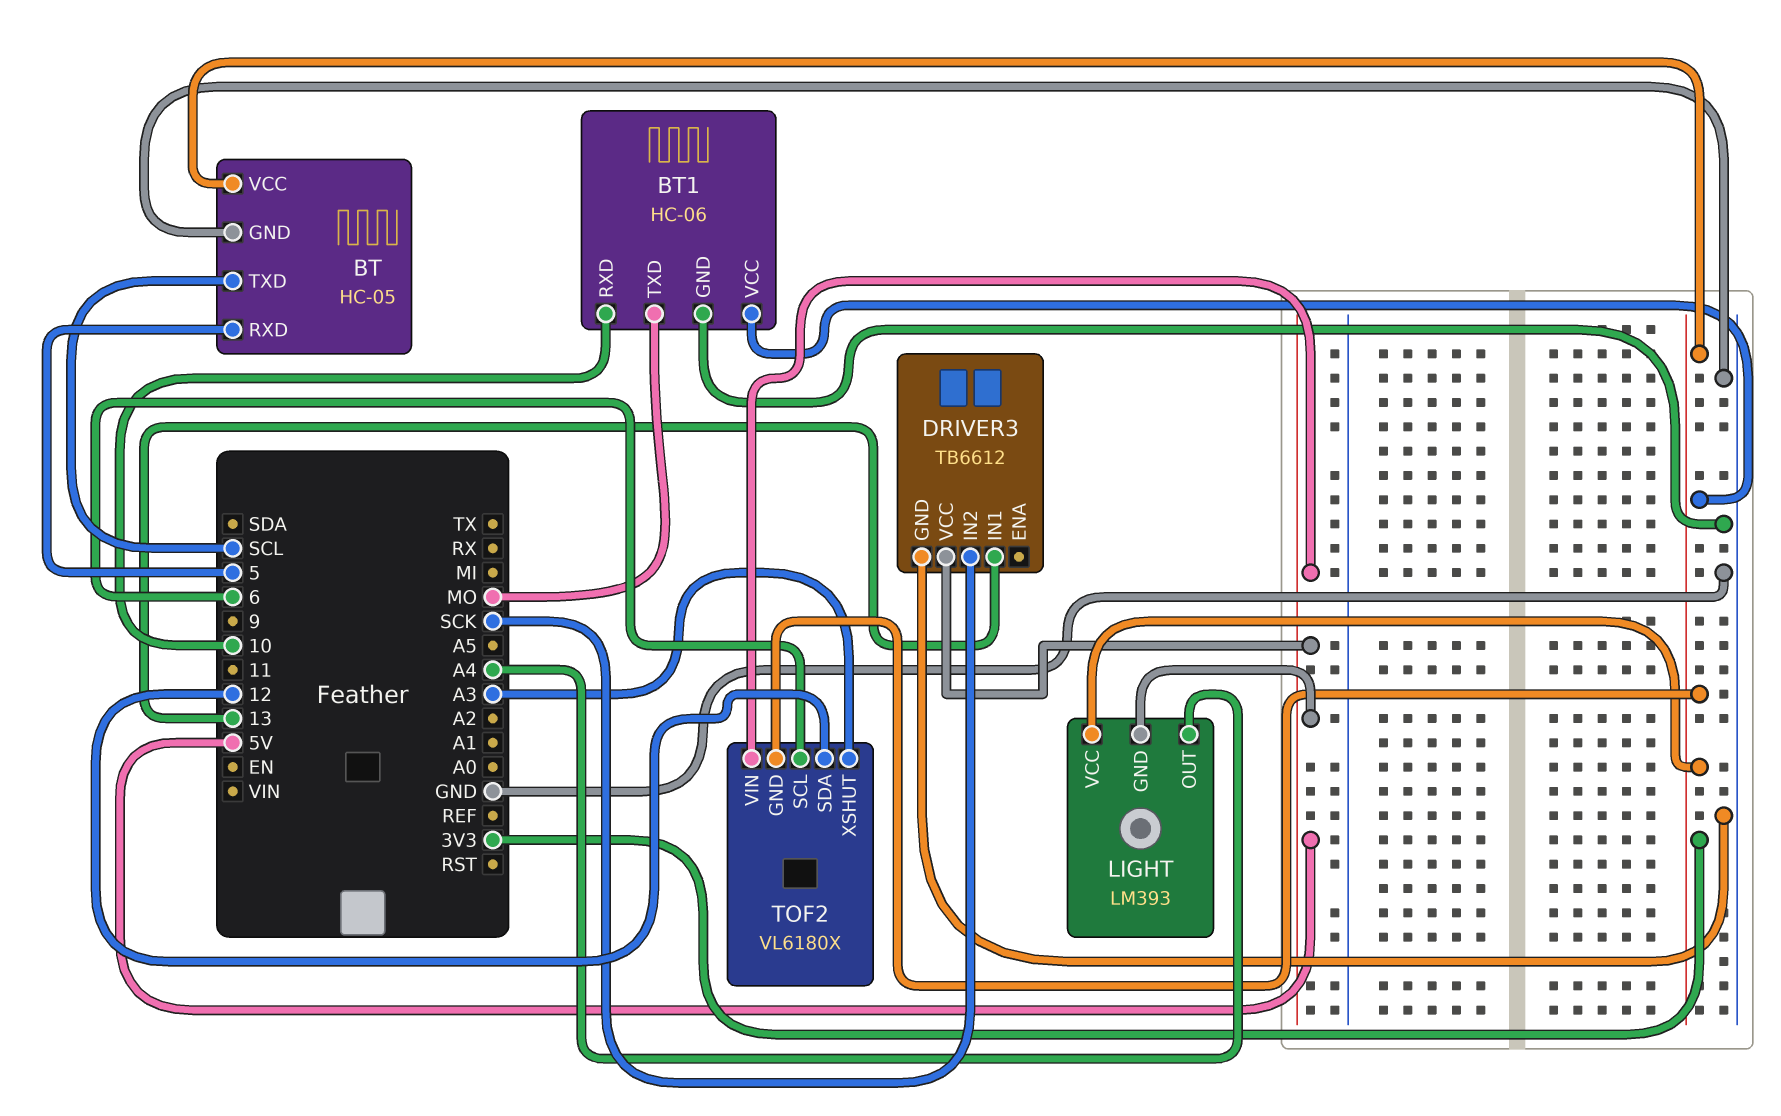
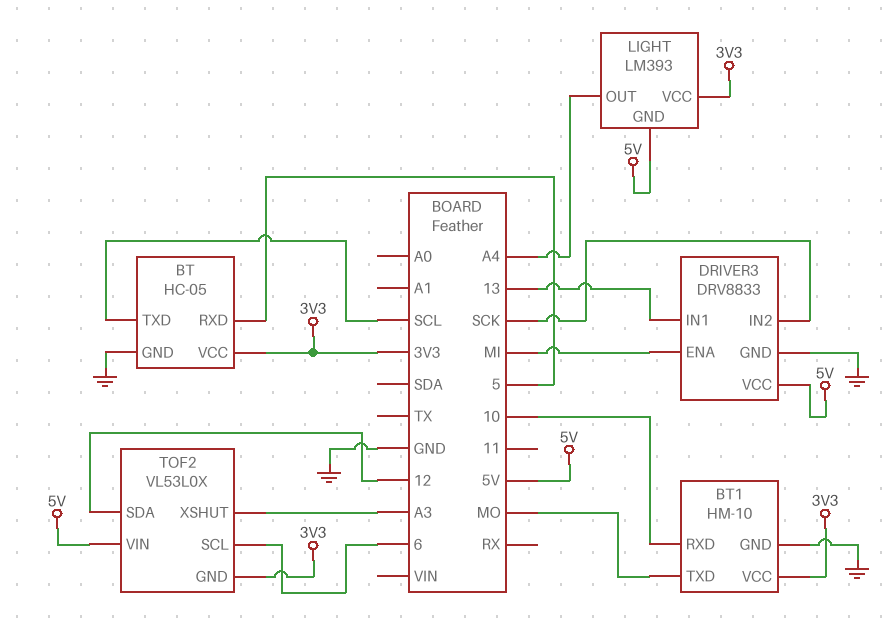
BT1: HC-06 -> HM-10
DRIVER3: TB6612 -> DRV8833
DRIVER3 pin ENA: none -> MI
TOF2: VL6180X -> VL53L0X

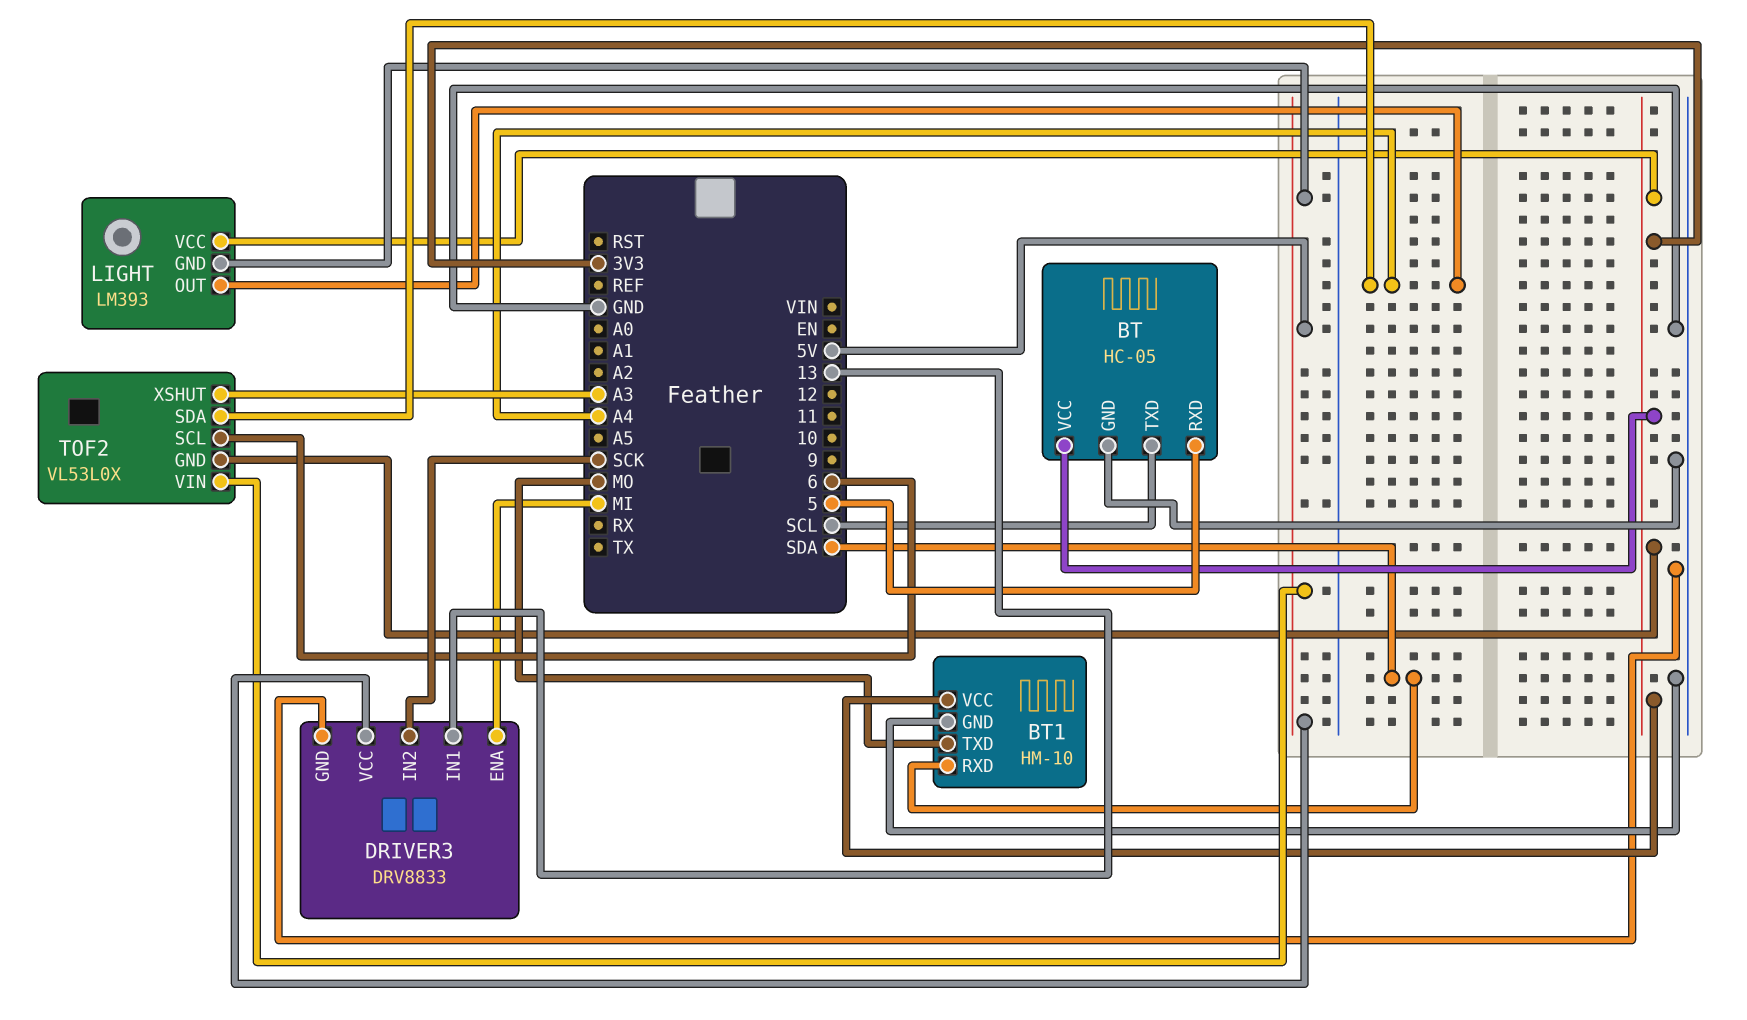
BT1 pin RXD: 10 -> SDA
TOF2 pin SDA: 12 -> A4

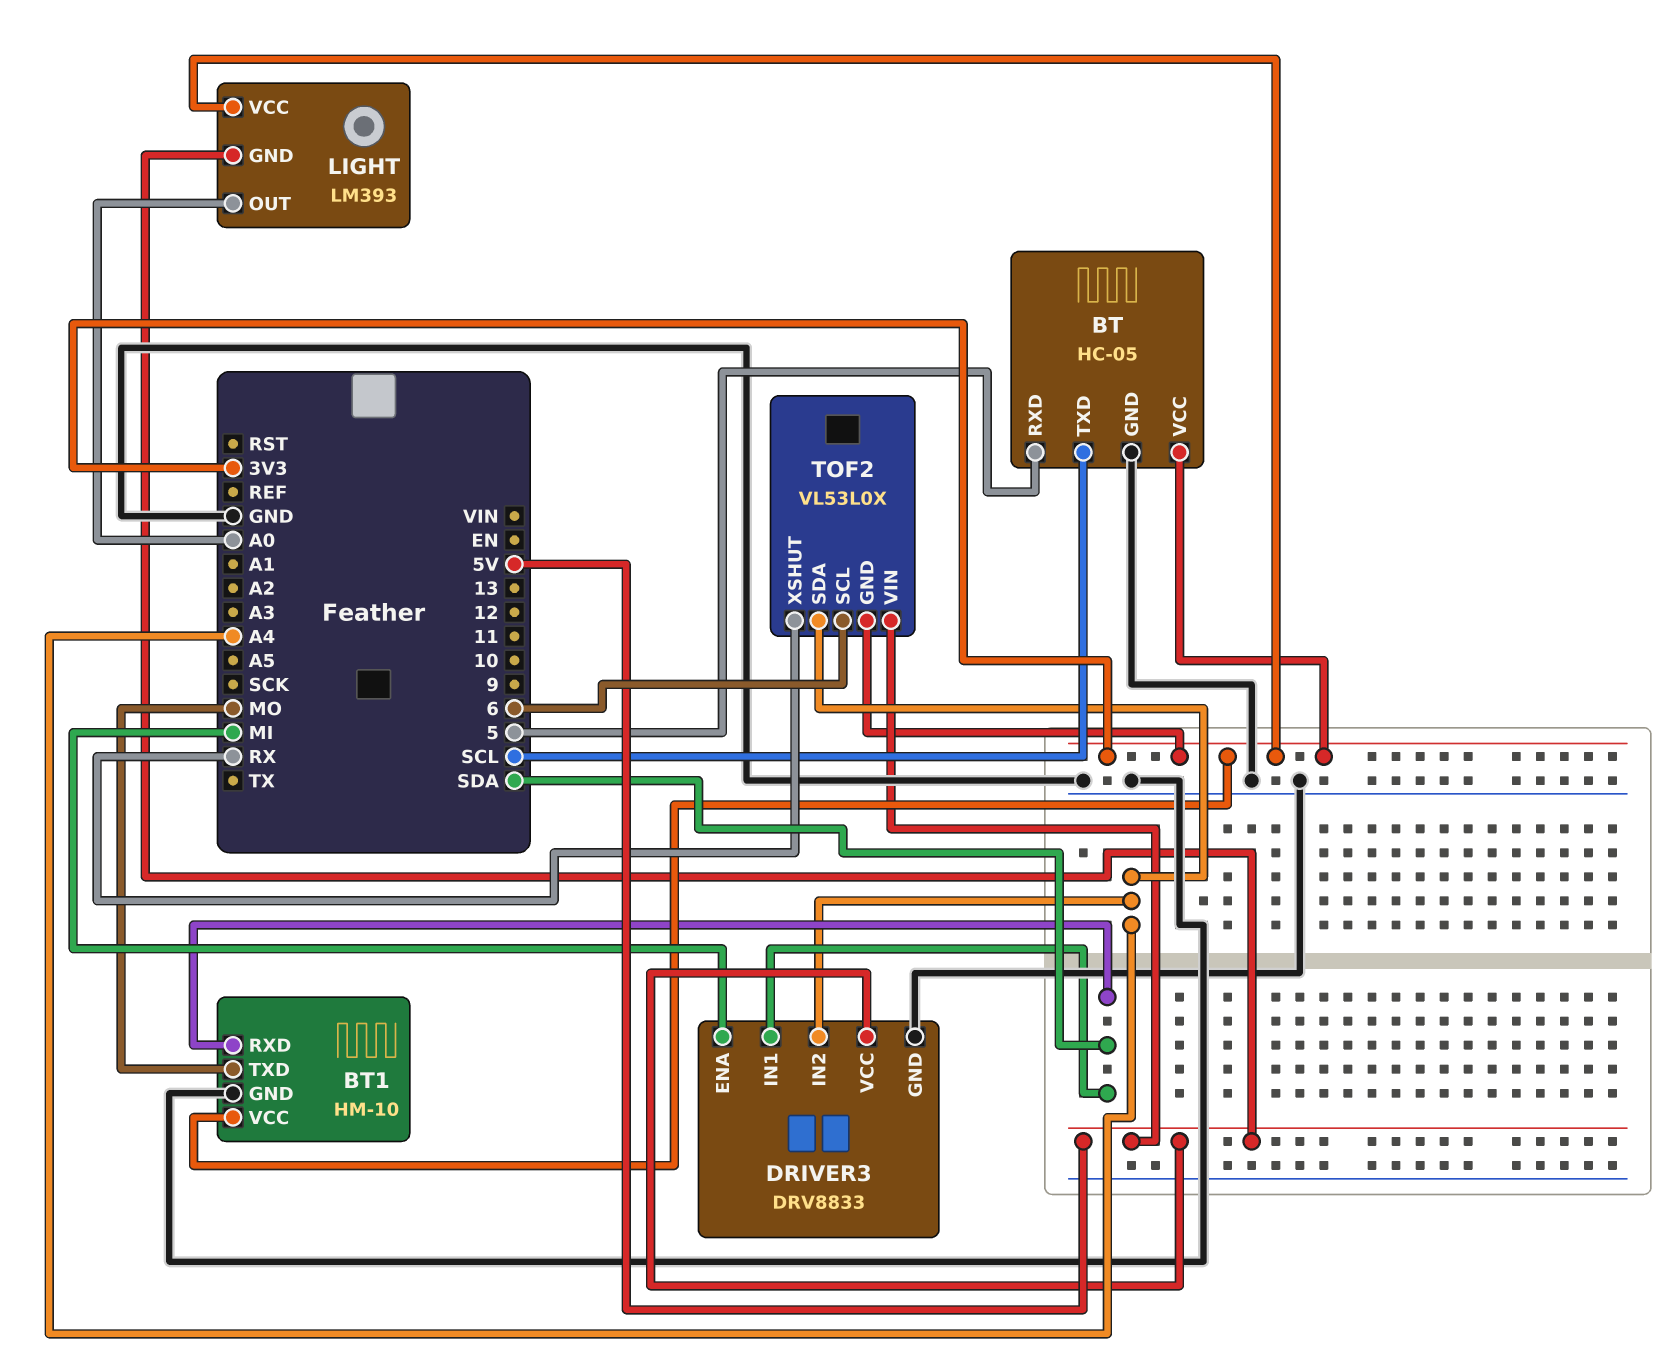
DRIVER3 pin IN1: 13 -> SDA
DRIVER3 pin IN2: SCK -> A4
LIGHT pin OUT: A4 -> A0
TOF2 pin XSHUT: A3 -> RX

